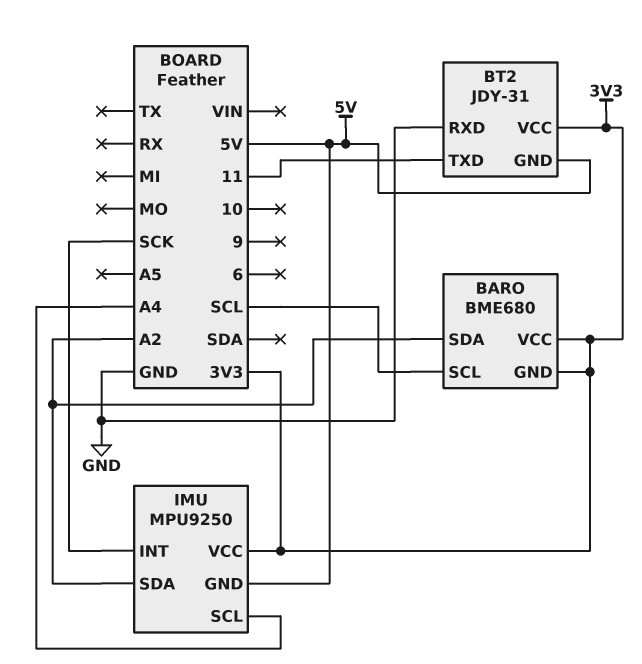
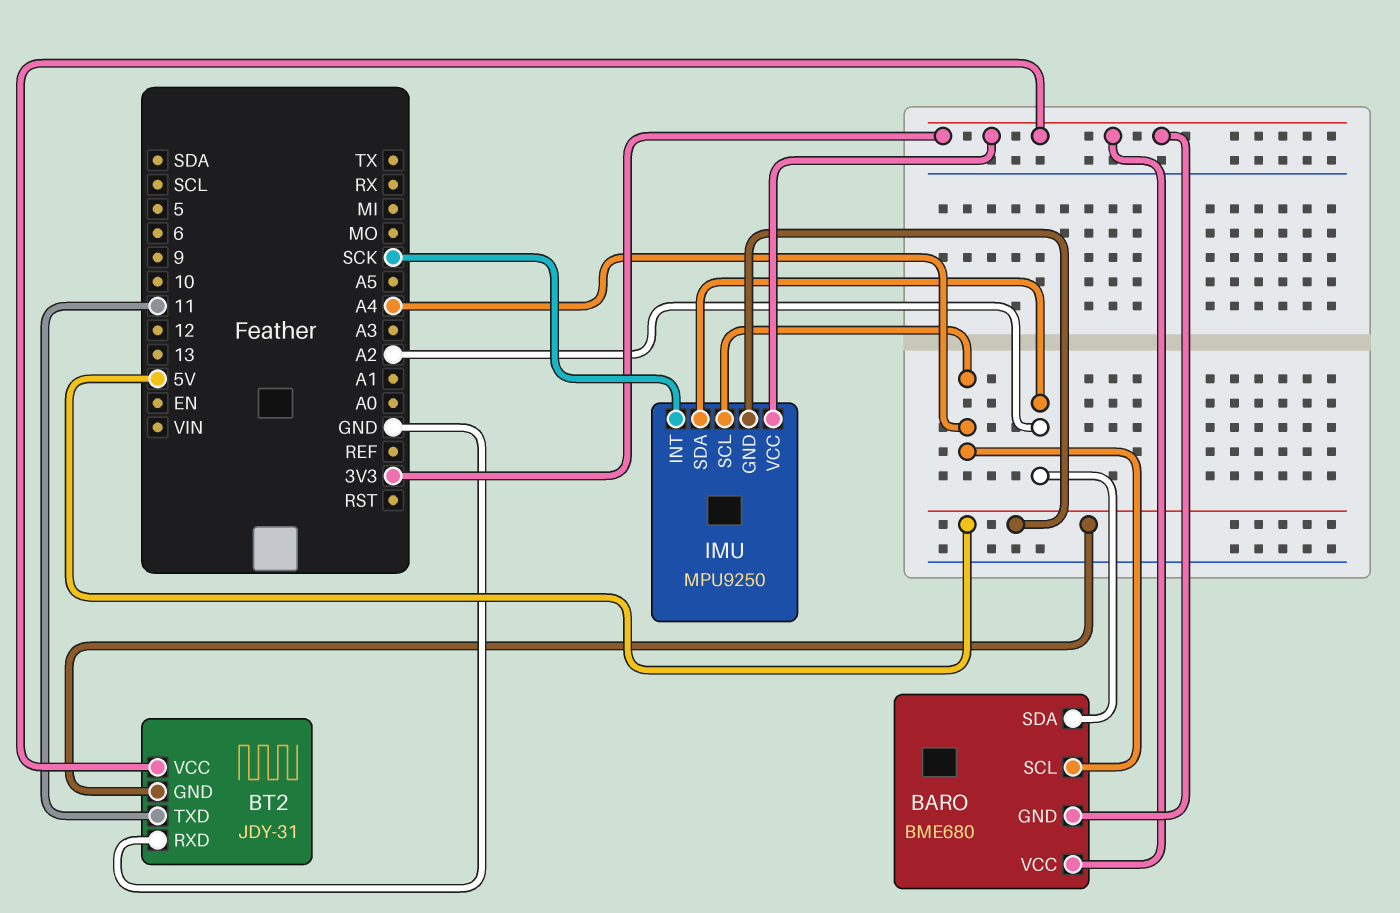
BARO pin SCL: SCL -> A4

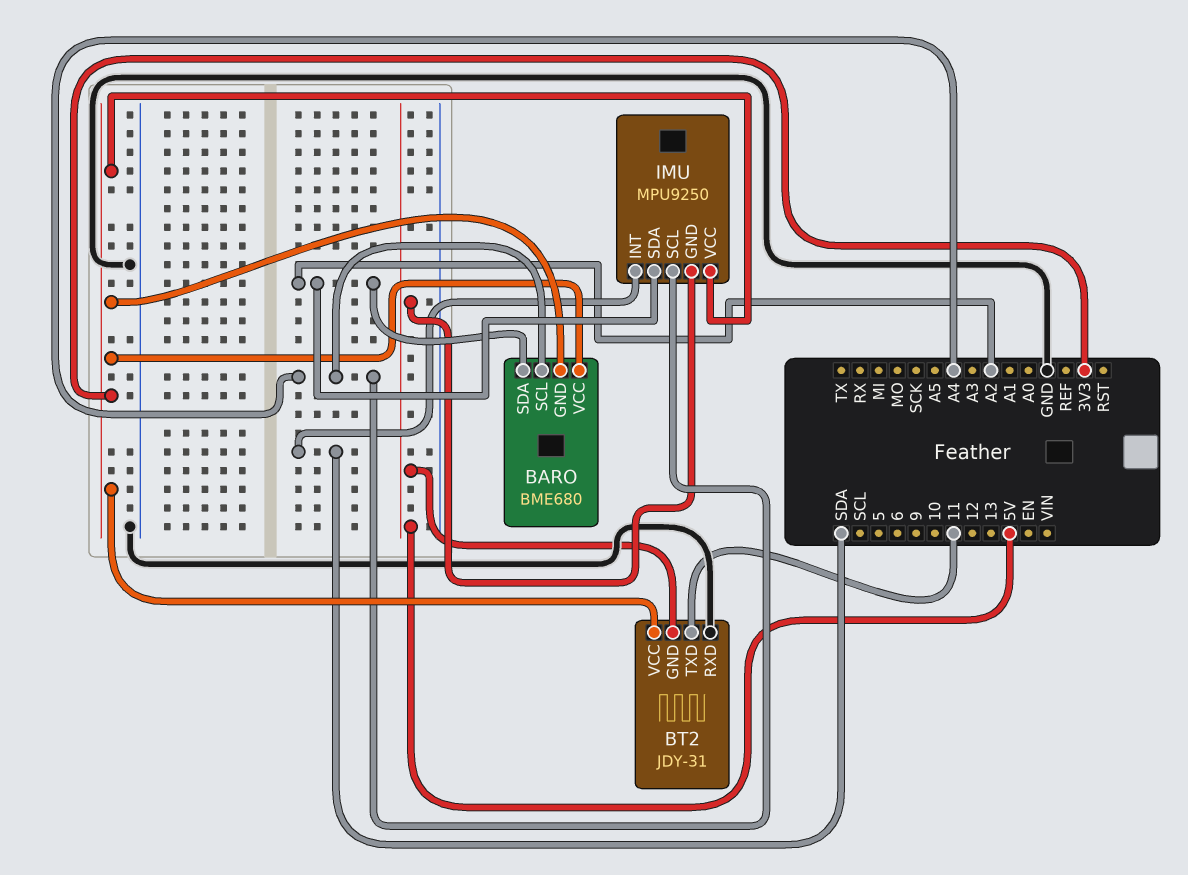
IMU pin INT: SCK -> SDA

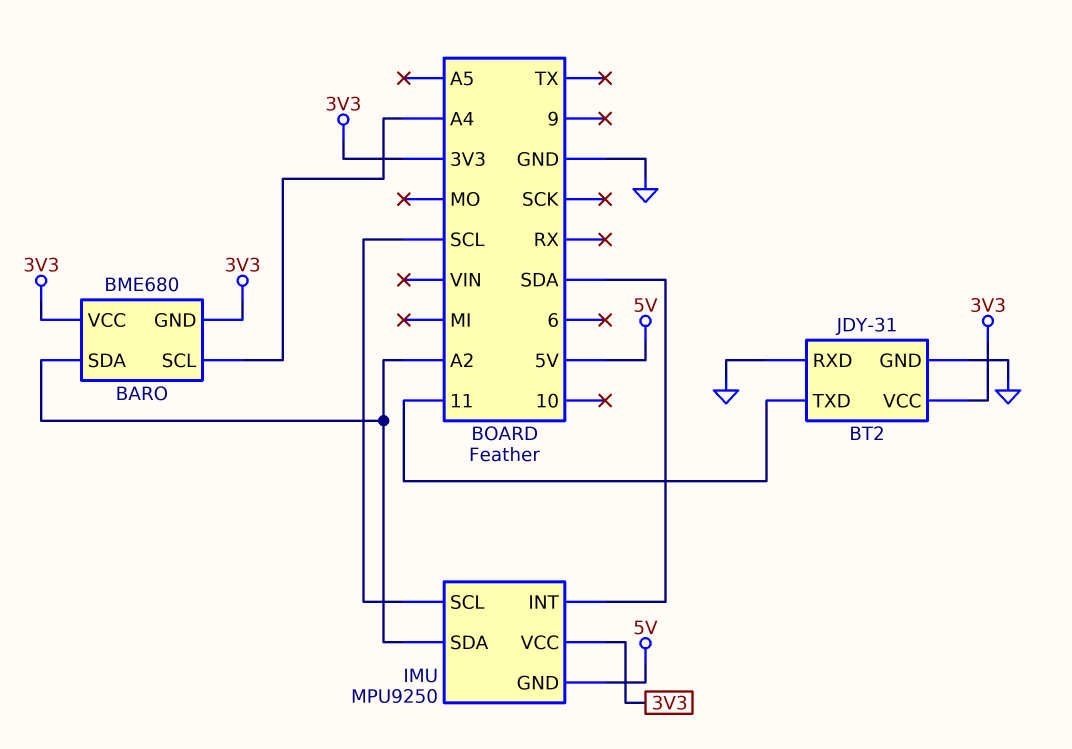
BT2 pin GND: 5V -> GND
IMU pin SCL: A4 -> SCL

